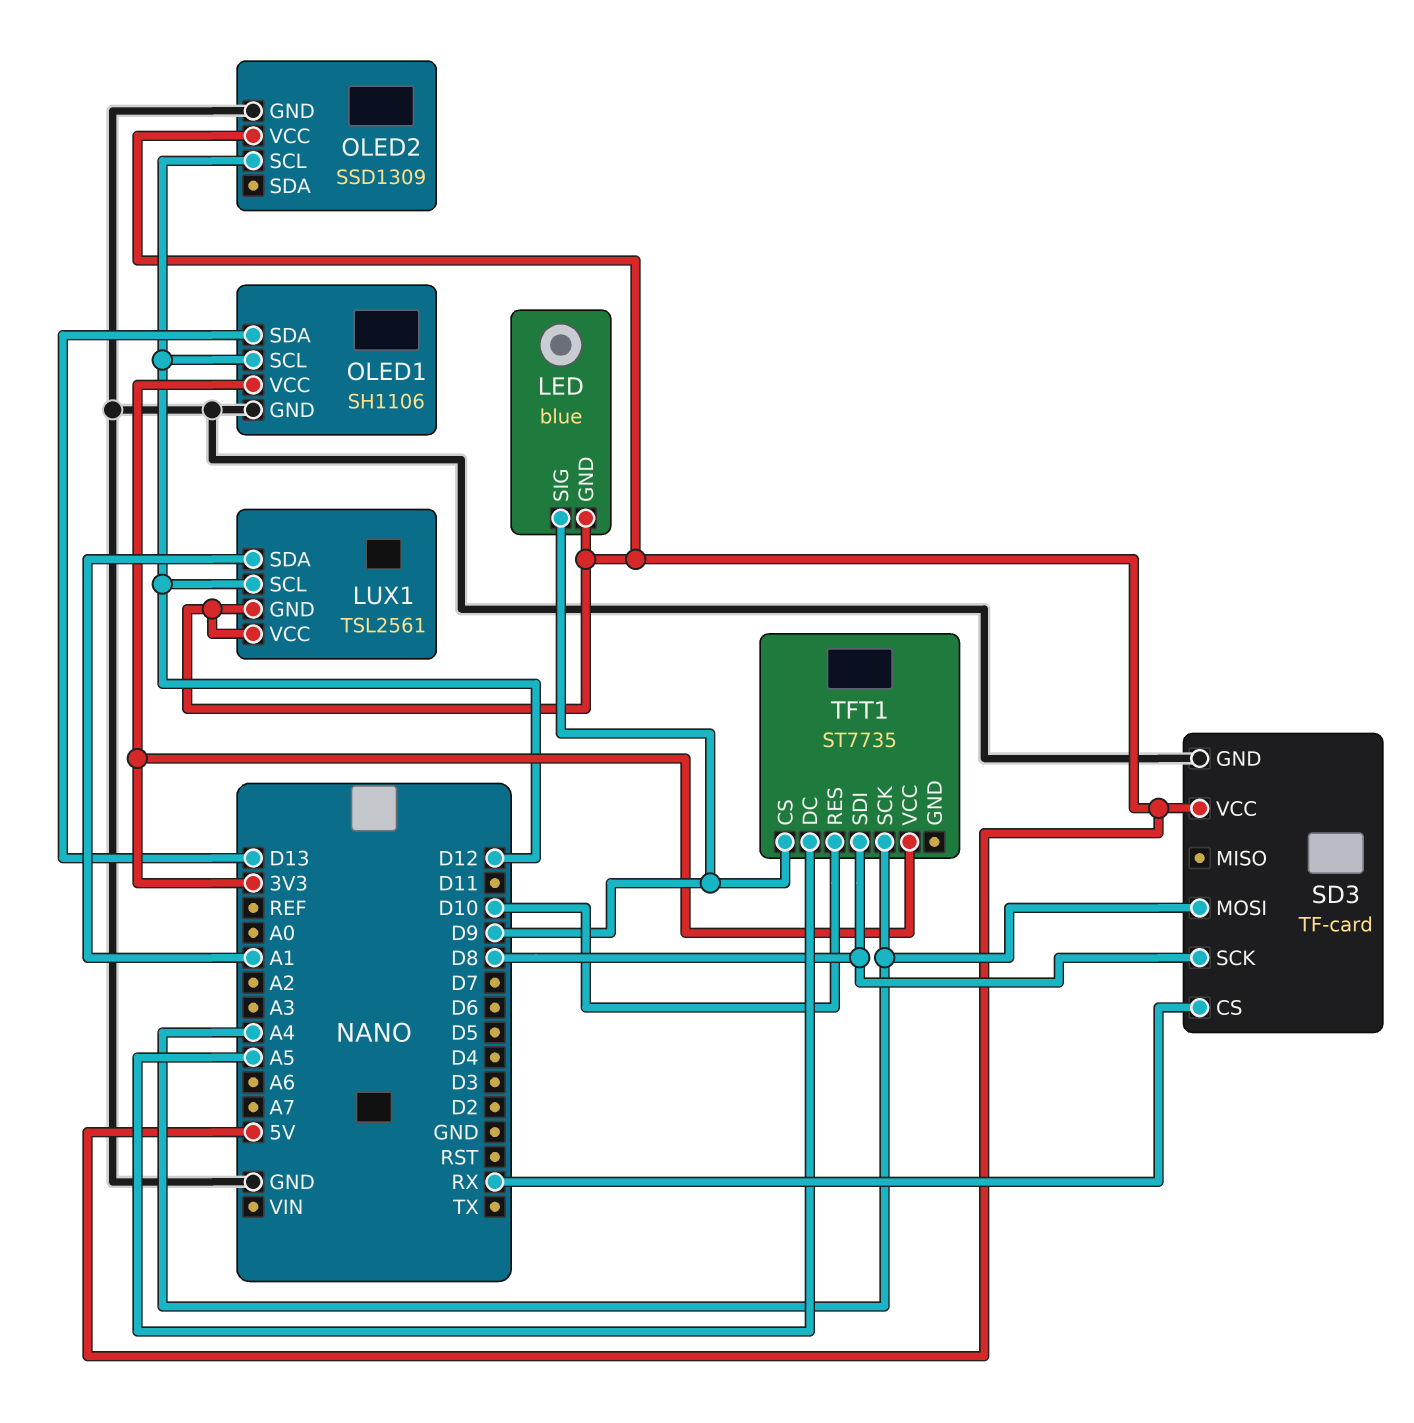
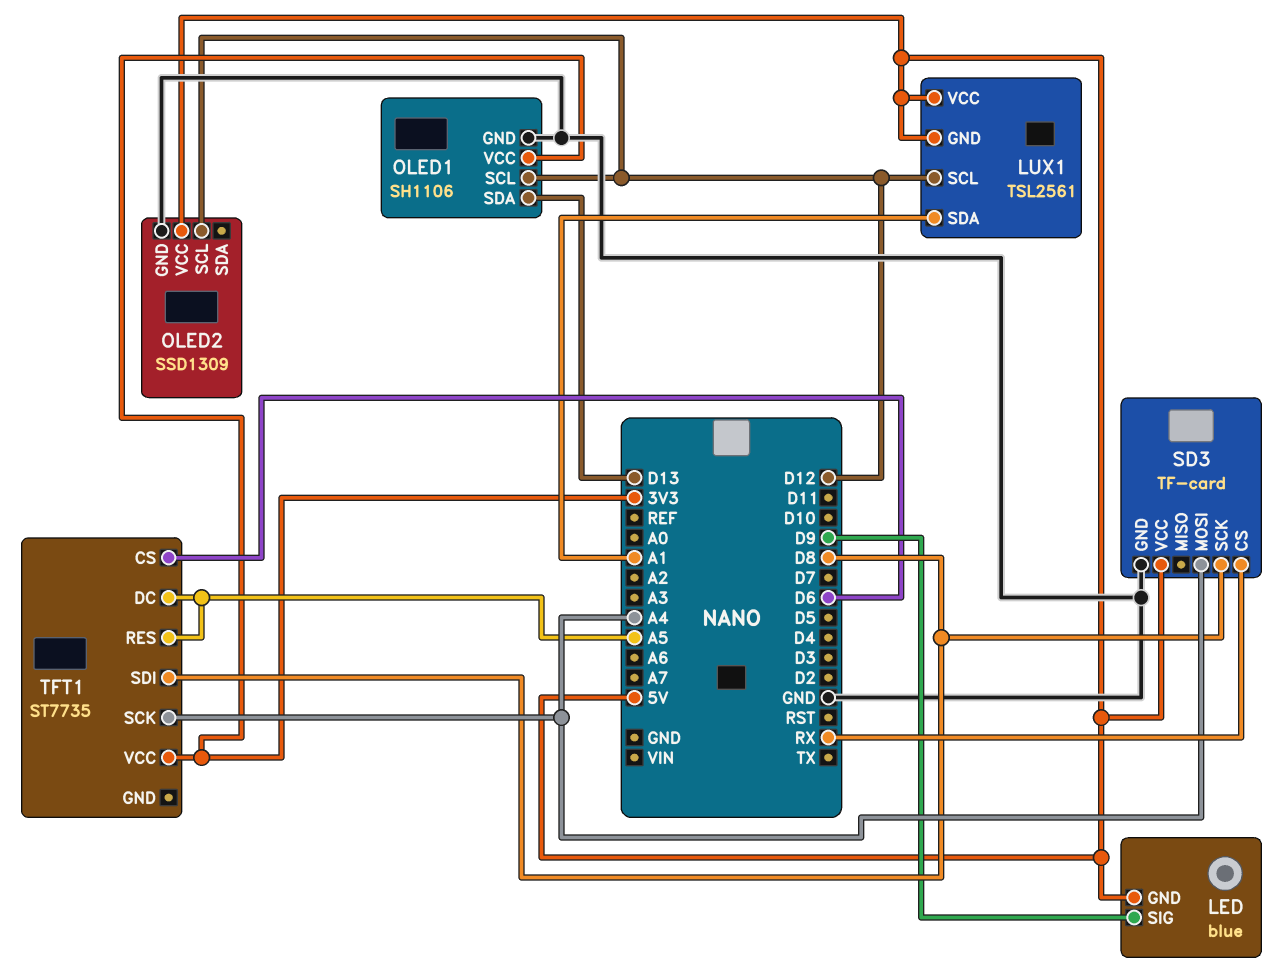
TFT1 pin CS: D9 -> D6
TFT1 pin RES: D10 -> A5

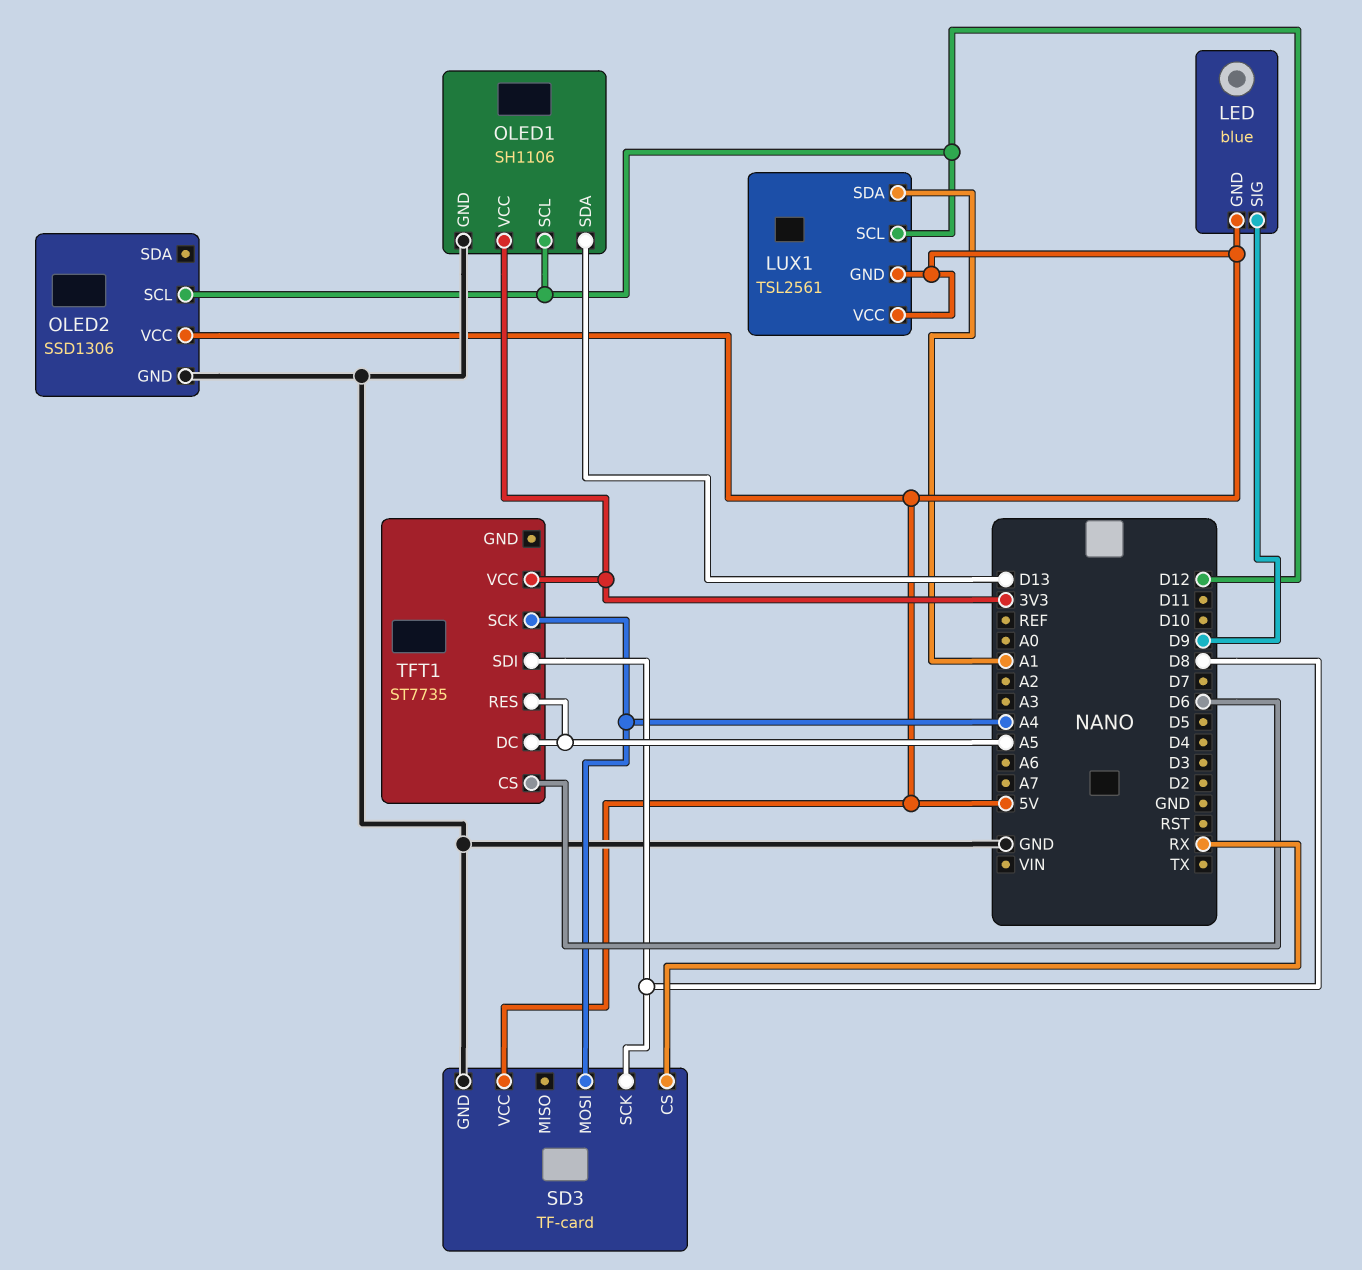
OLED2: SSD1309 -> SSD1306

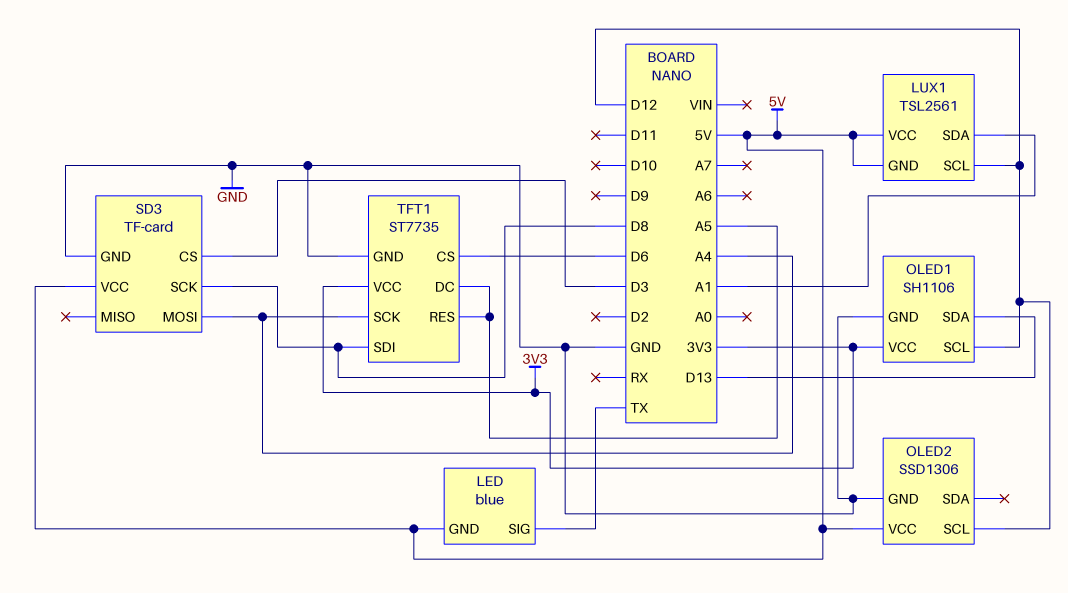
LED pin SIG: D9 -> TX
SD3 pin CS: RX -> D3
TFT1 pin GND: none -> GND

